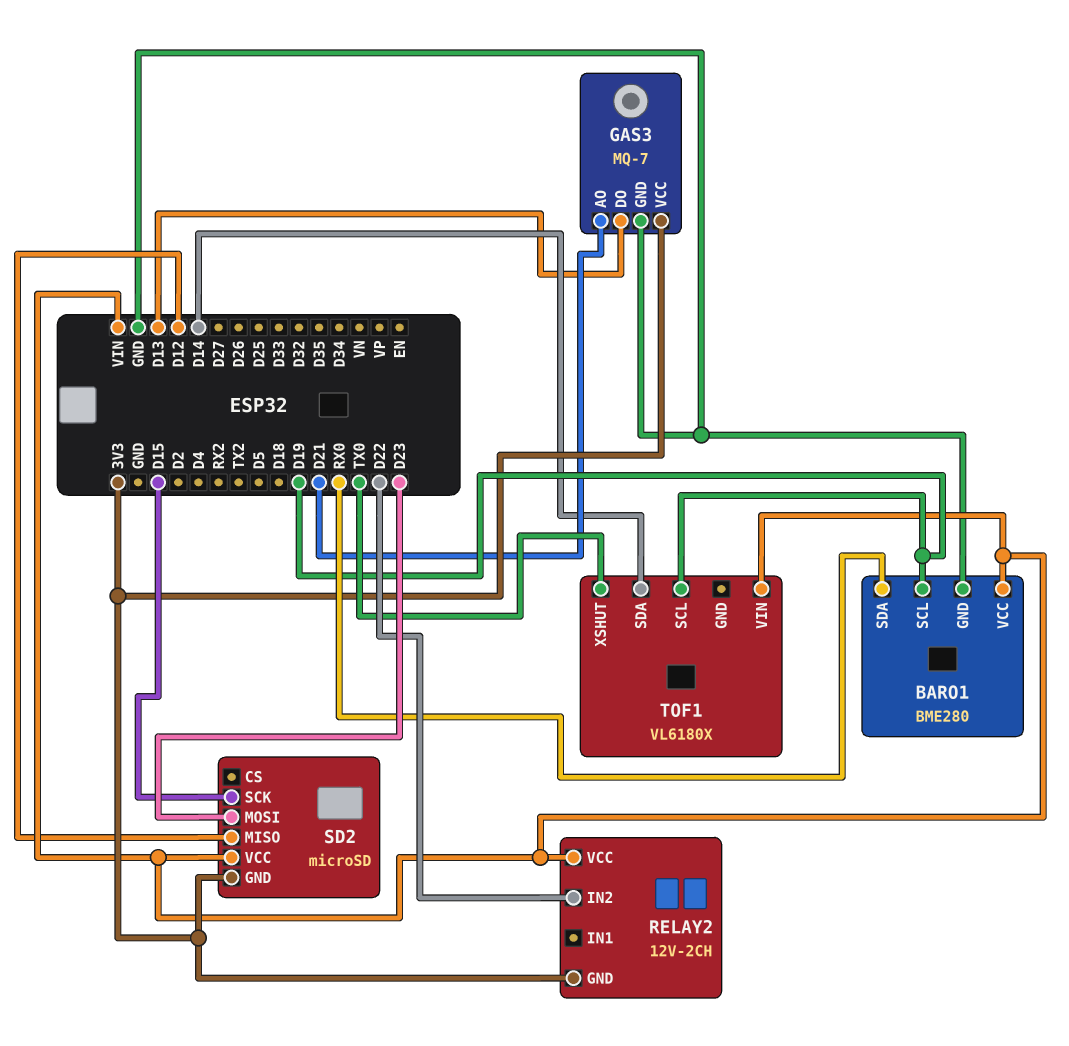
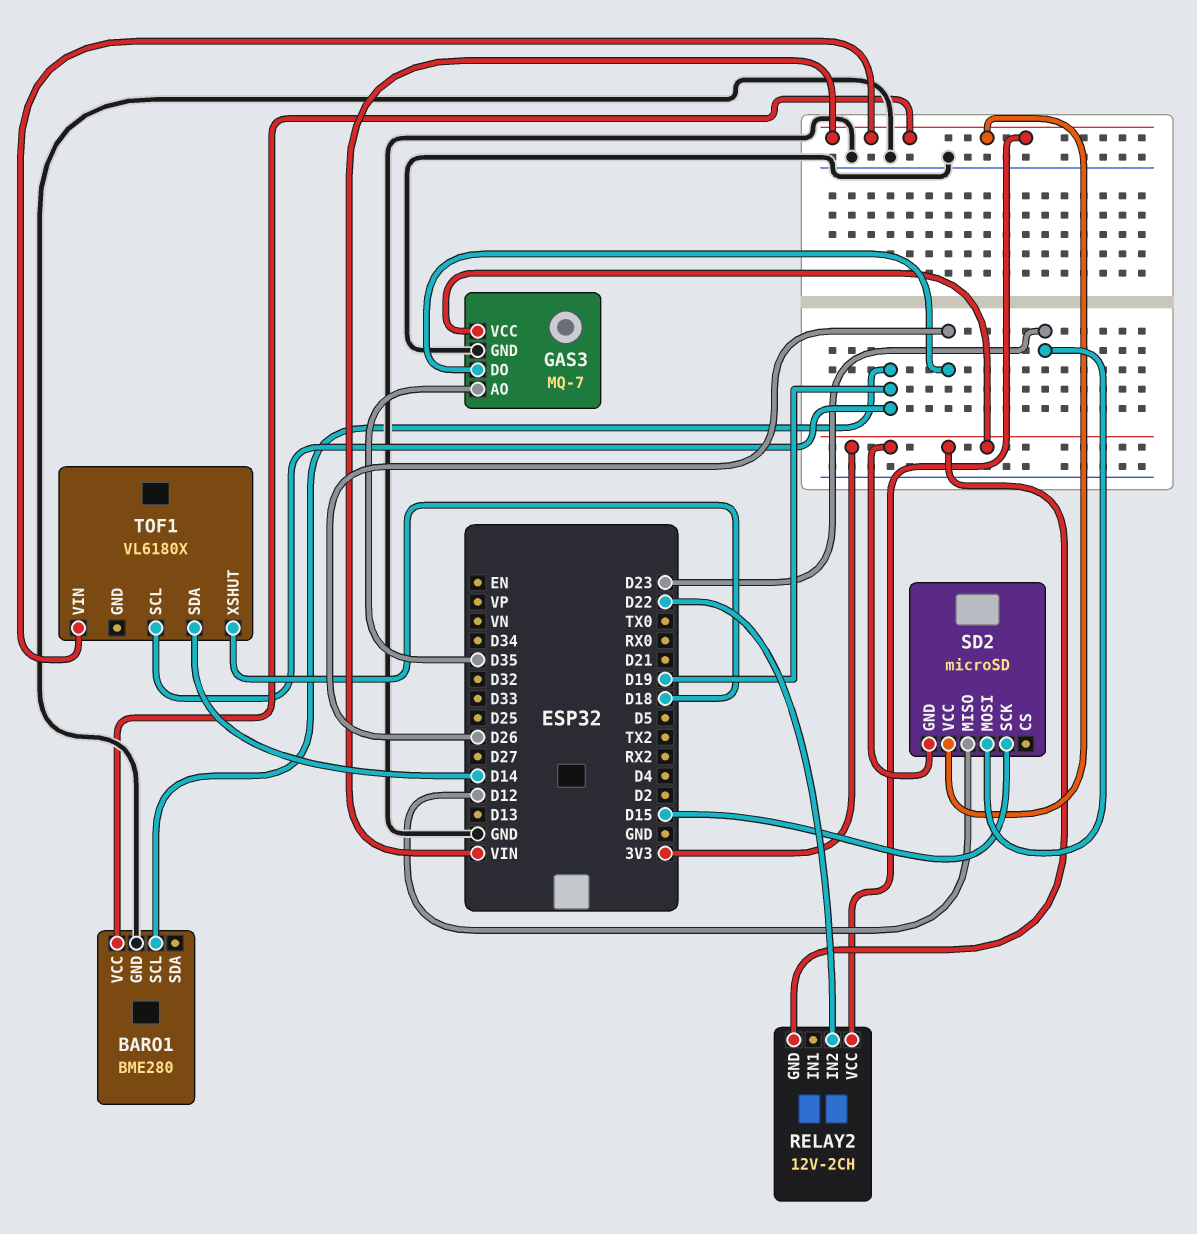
BARO1 pin SDA: RX0 -> none
GAS3 pin AO: D21 -> D35
GAS3 pin DO: D13 -> D26
TOF1 pin XSHUT: TX0 -> D18

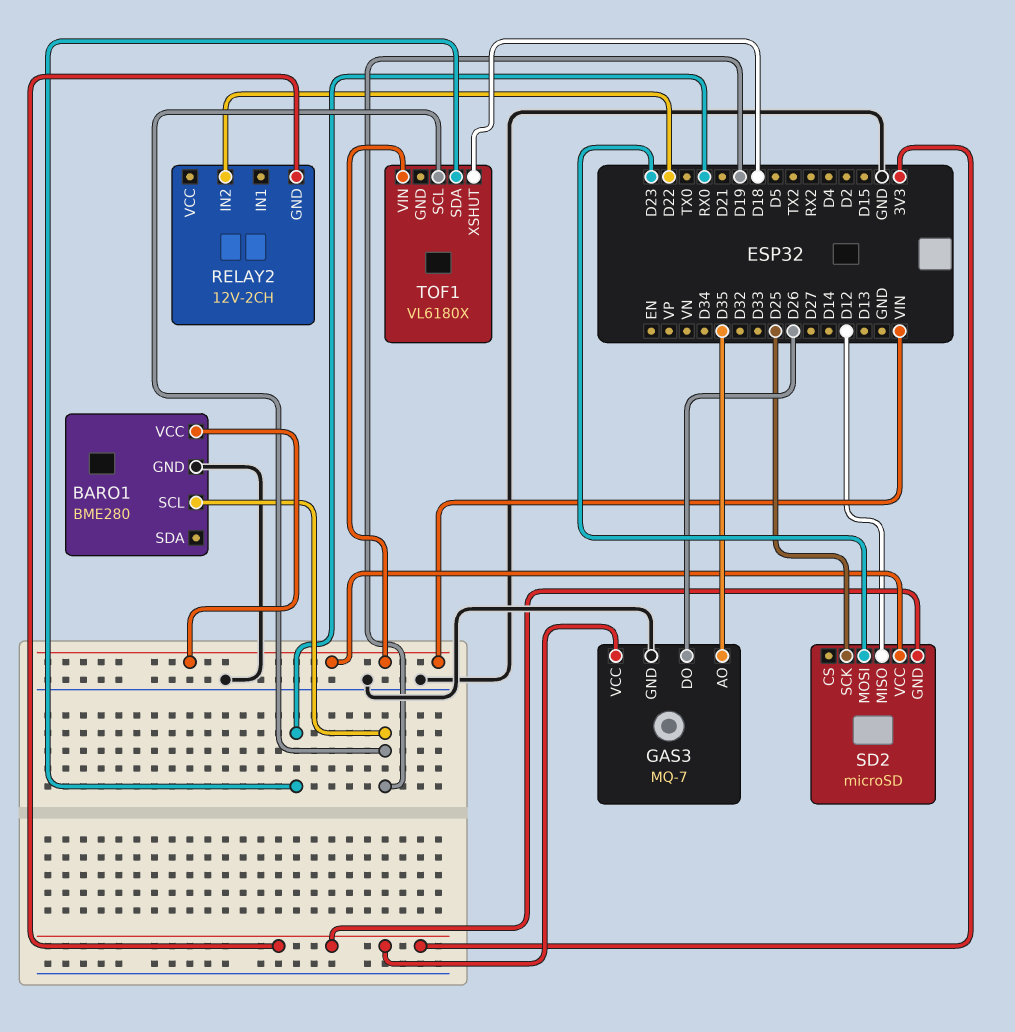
RELAY2 pin VCC: VIN -> none
SD2 pin SCK: D15 -> D25
TOF1 pin SDA: D14 -> RX0

